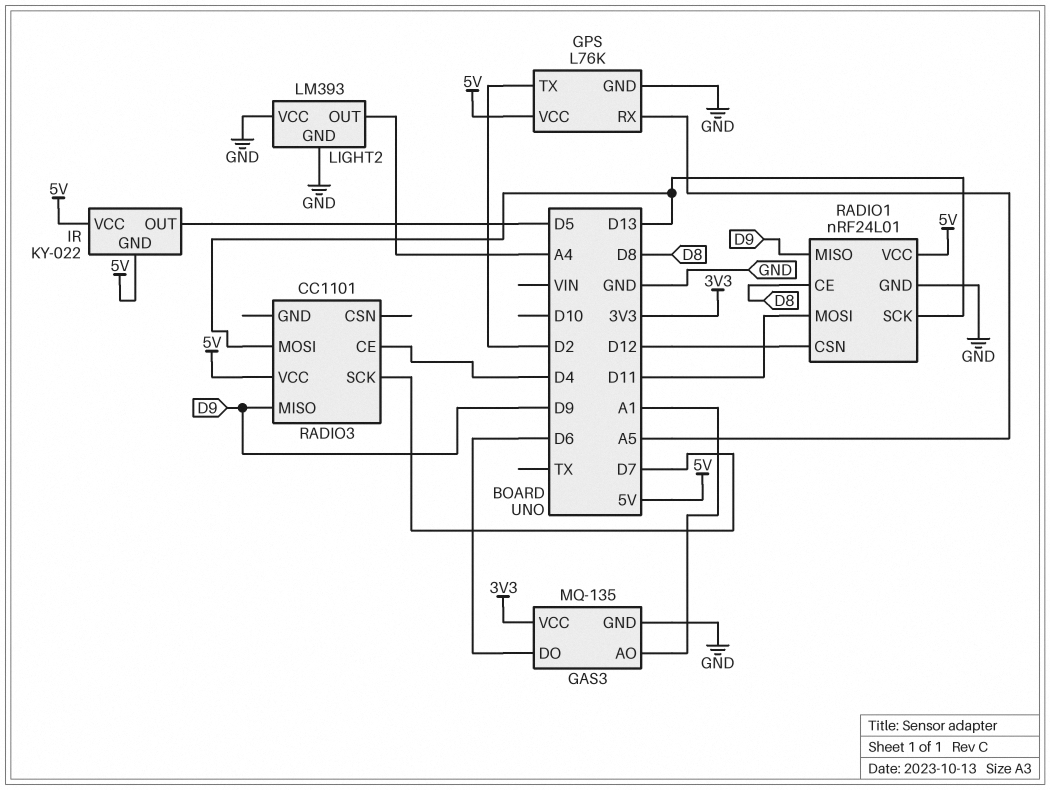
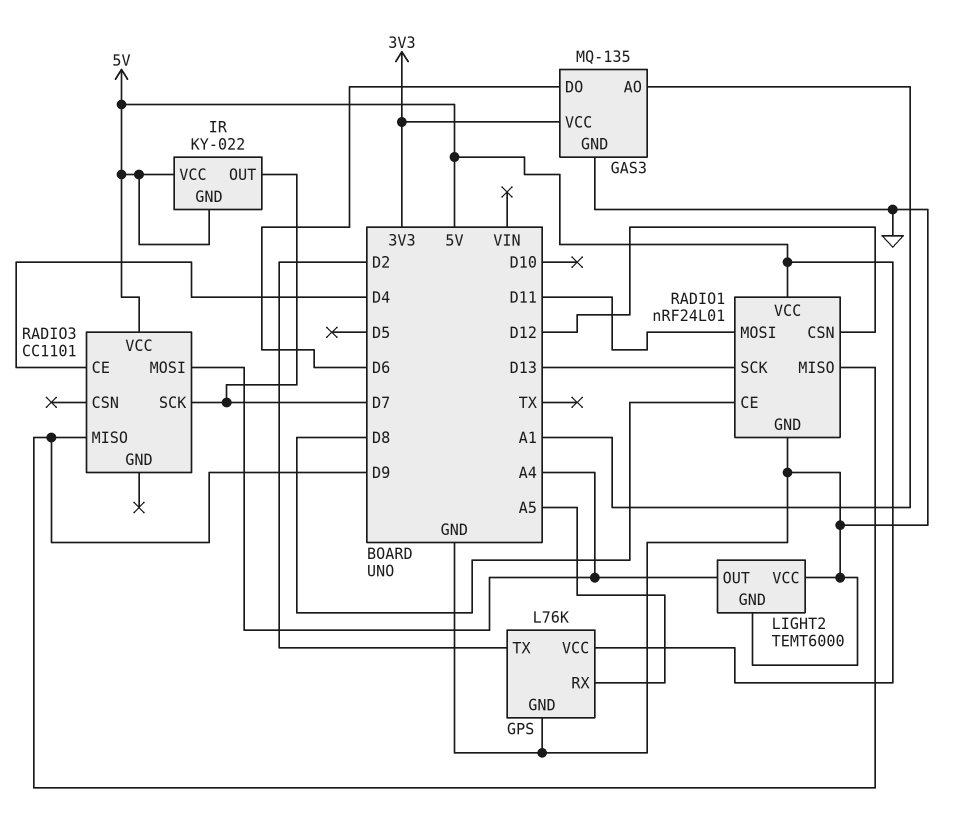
IR pin OUT: D5 -> D7
LIGHT2: LM393 -> TEMT6000
RADIO3 pin MOSI: D13 -> A4

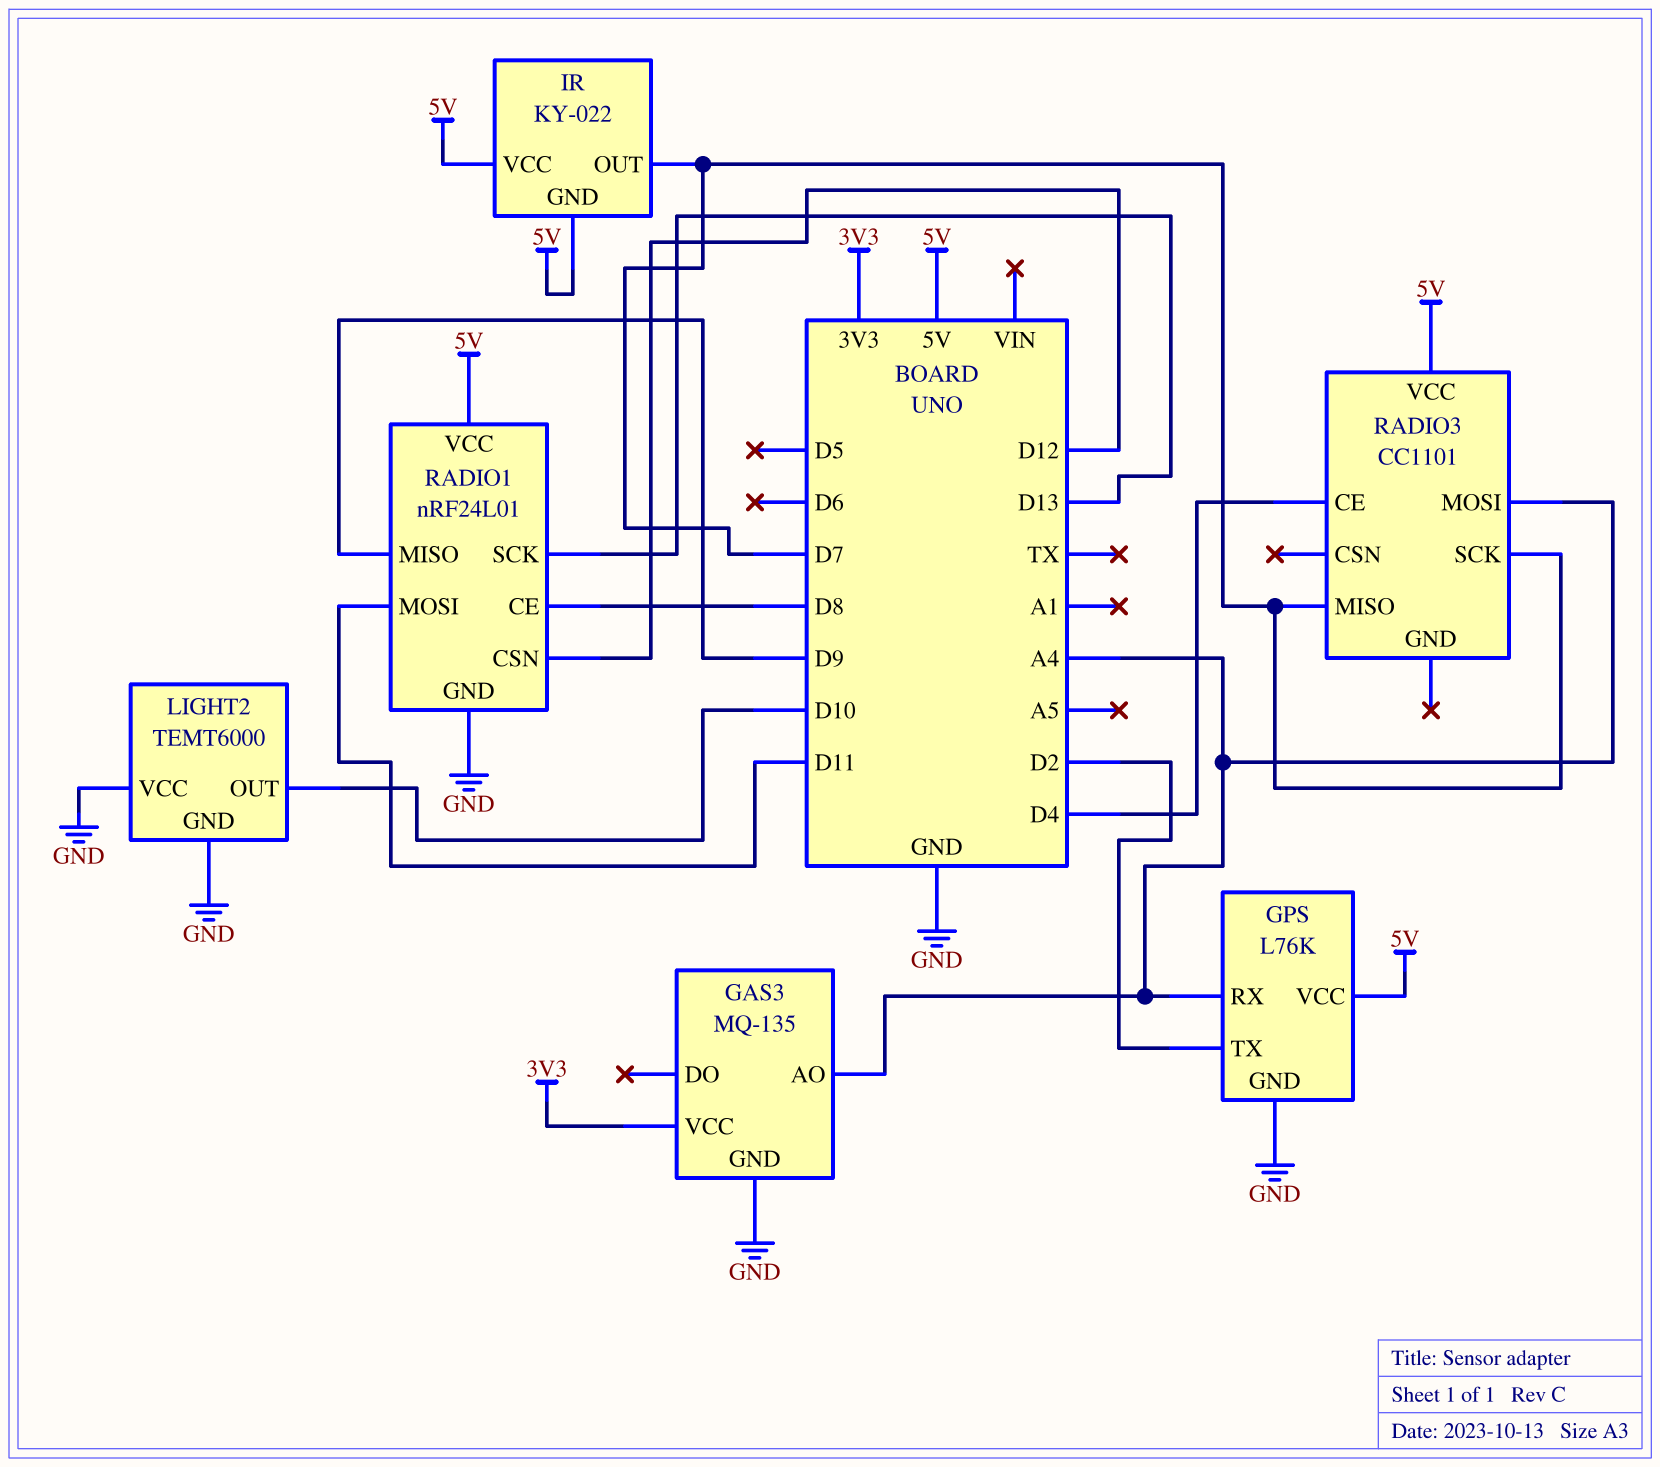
GAS3 pin AO: A1 -> A4
GAS3 pin DO: D6 -> none
GPS pin RX: A5 -> A4
LIGHT2 pin OUT: A4 -> D10
RADIO3 pin MISO: D9 -> D7

